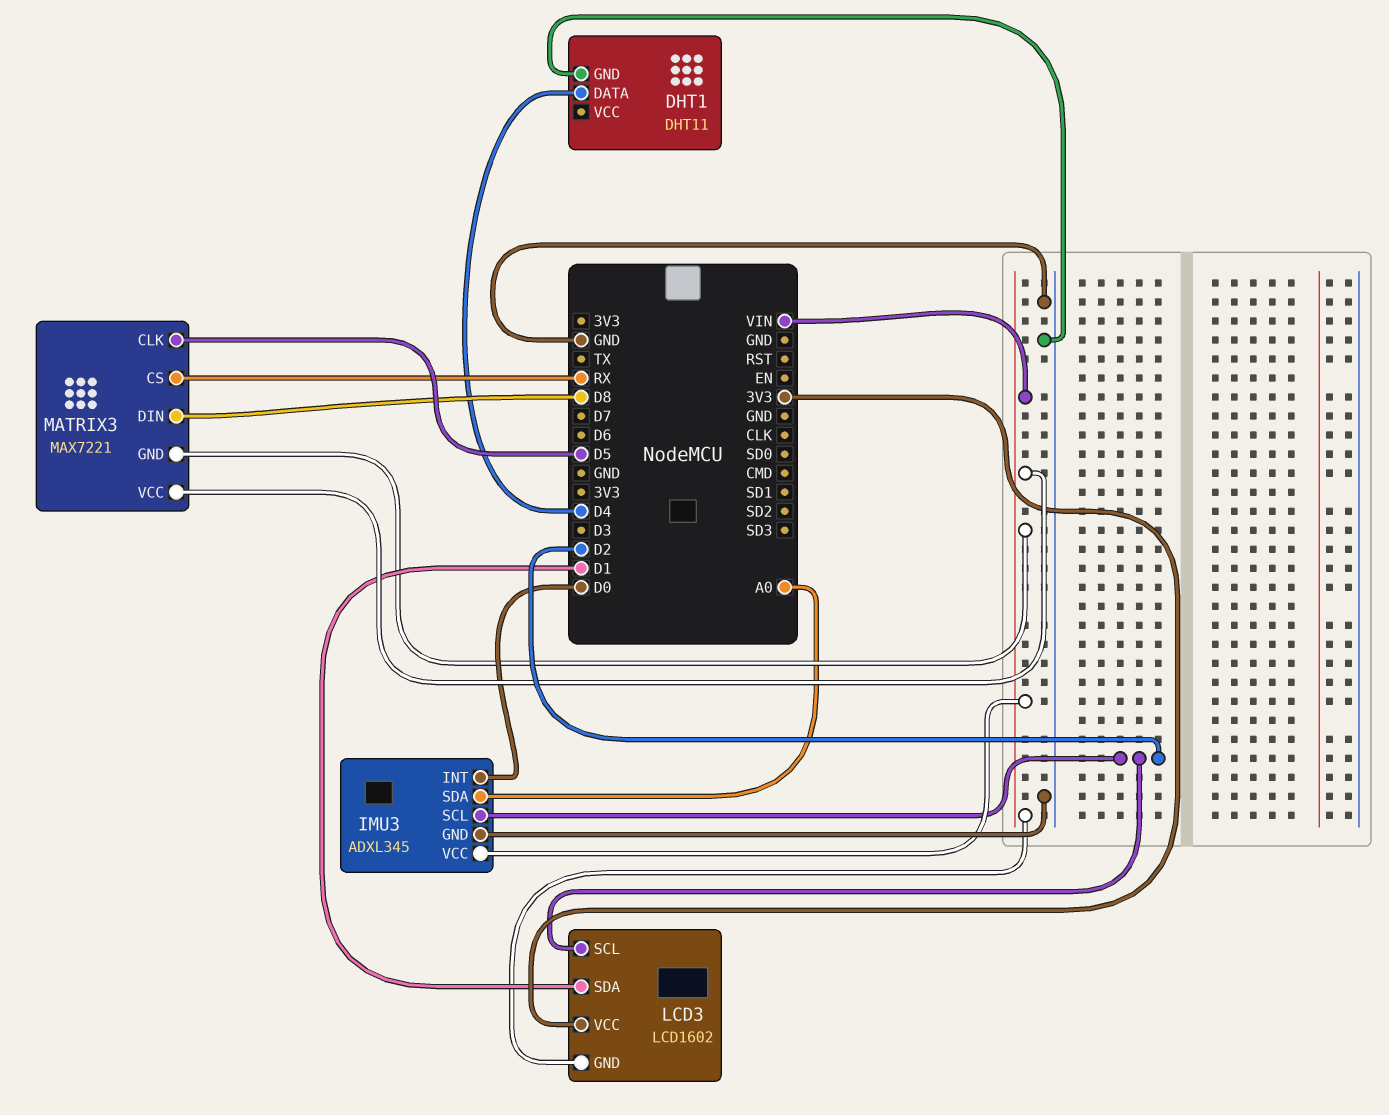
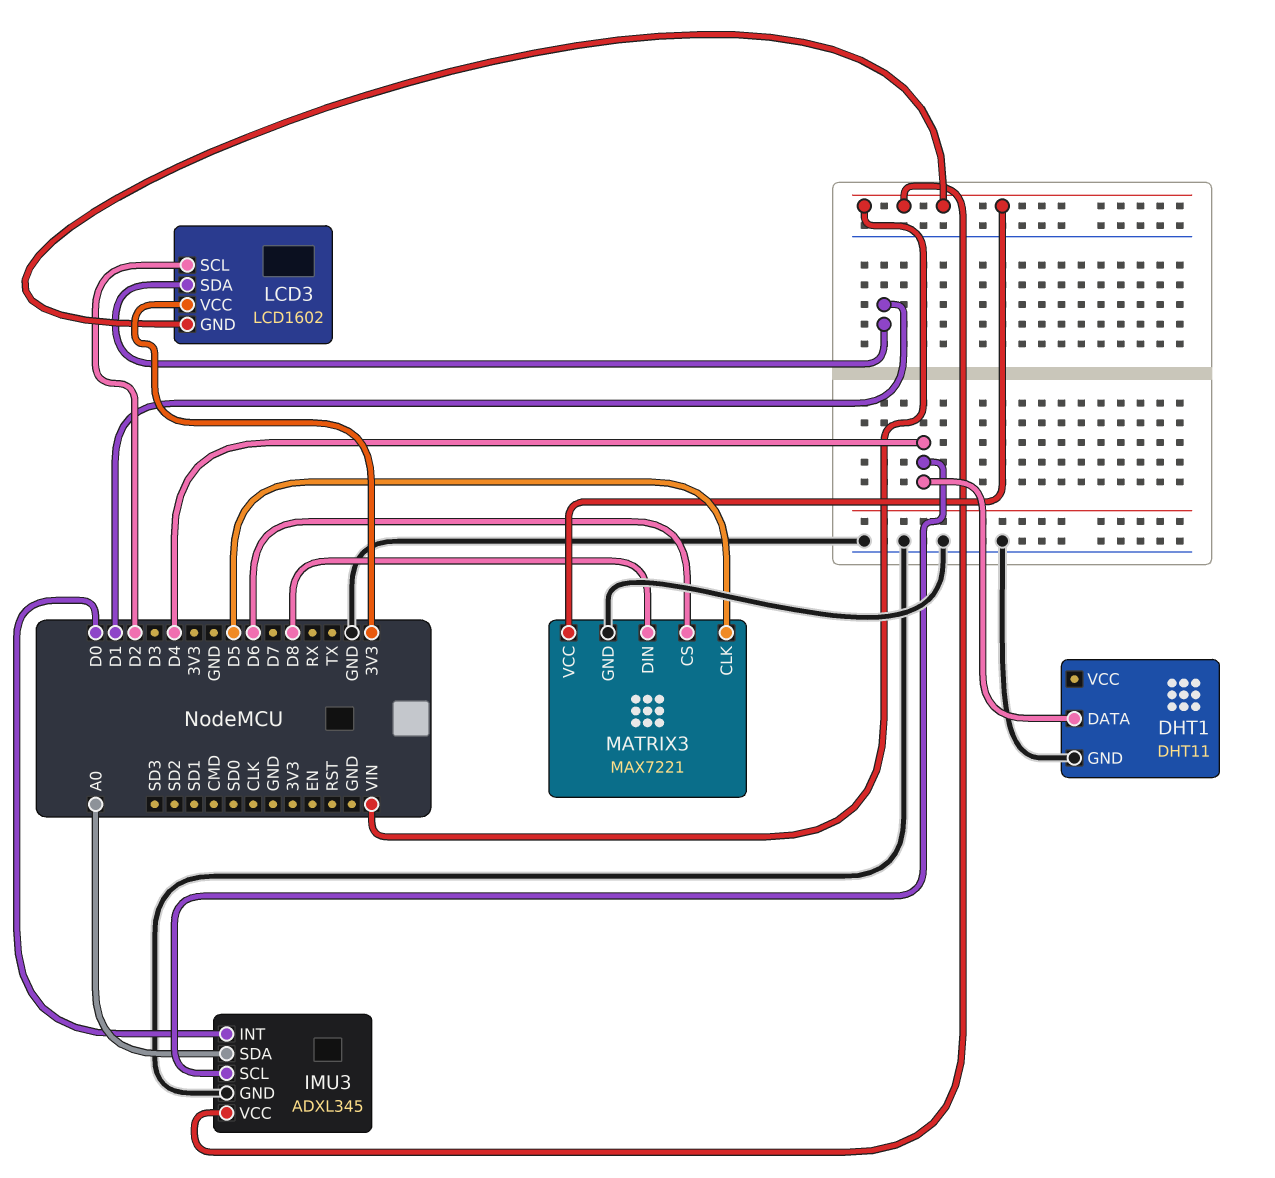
IMU3 pin SCL: D2 -> D4
MATRIX3 pin CS: RX -> D6
MATRIX3 pin GND: VIN -> GND

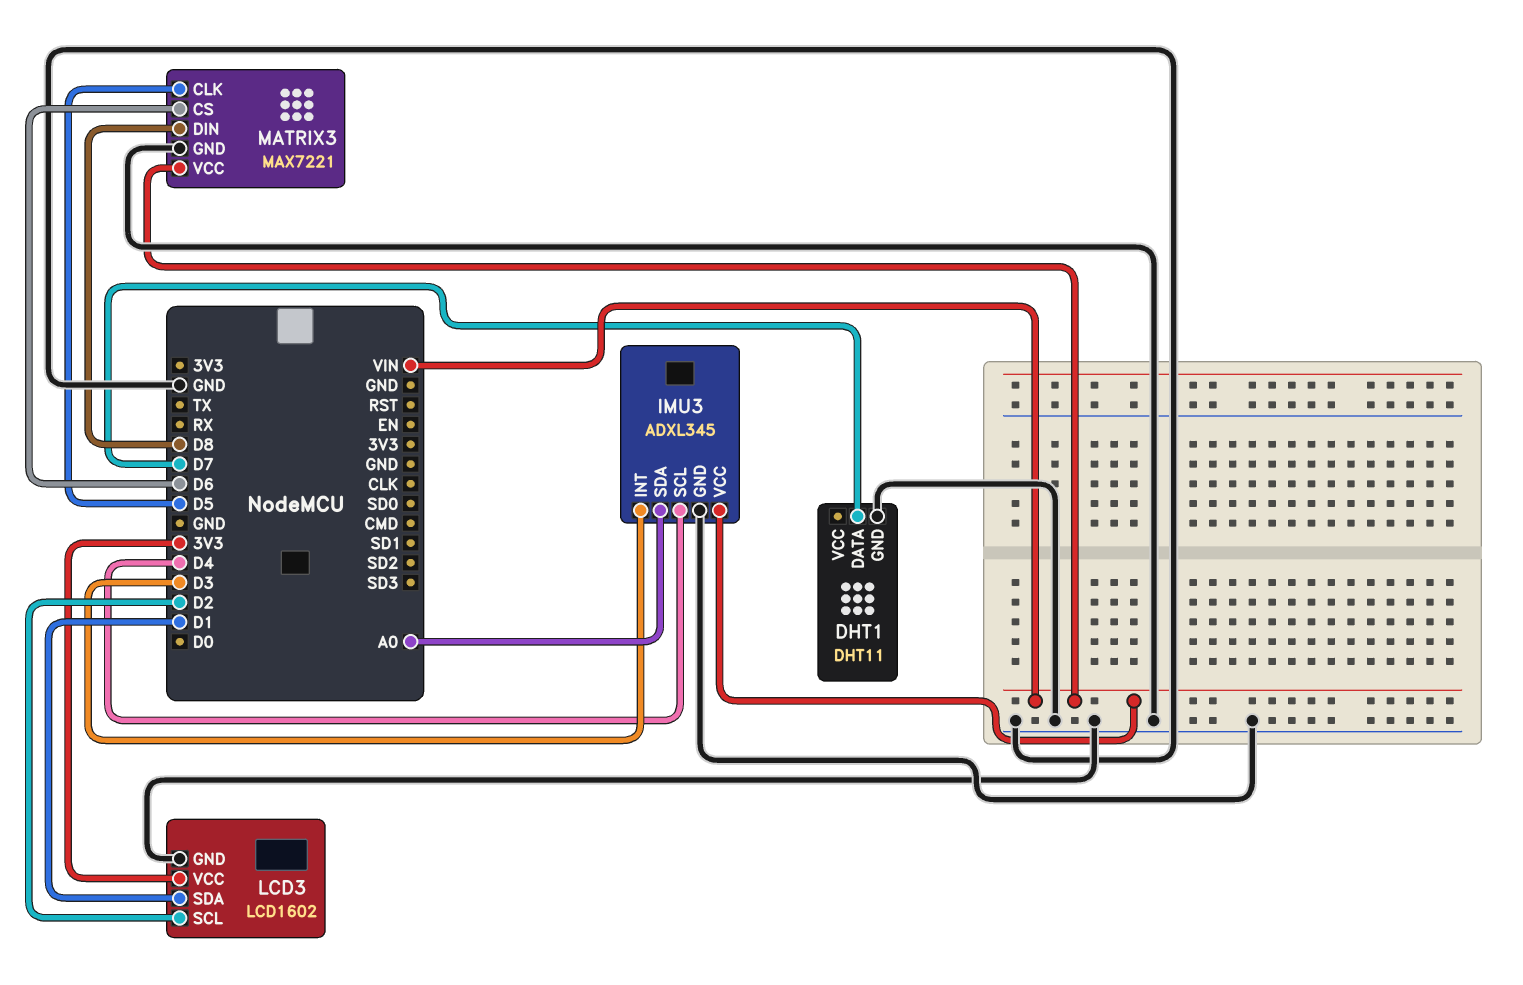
DHT1 pin DATA: D4 -> D7
IMU3 pin INT: D0 -> D3
LCD3 pin GND: VIN -> GND

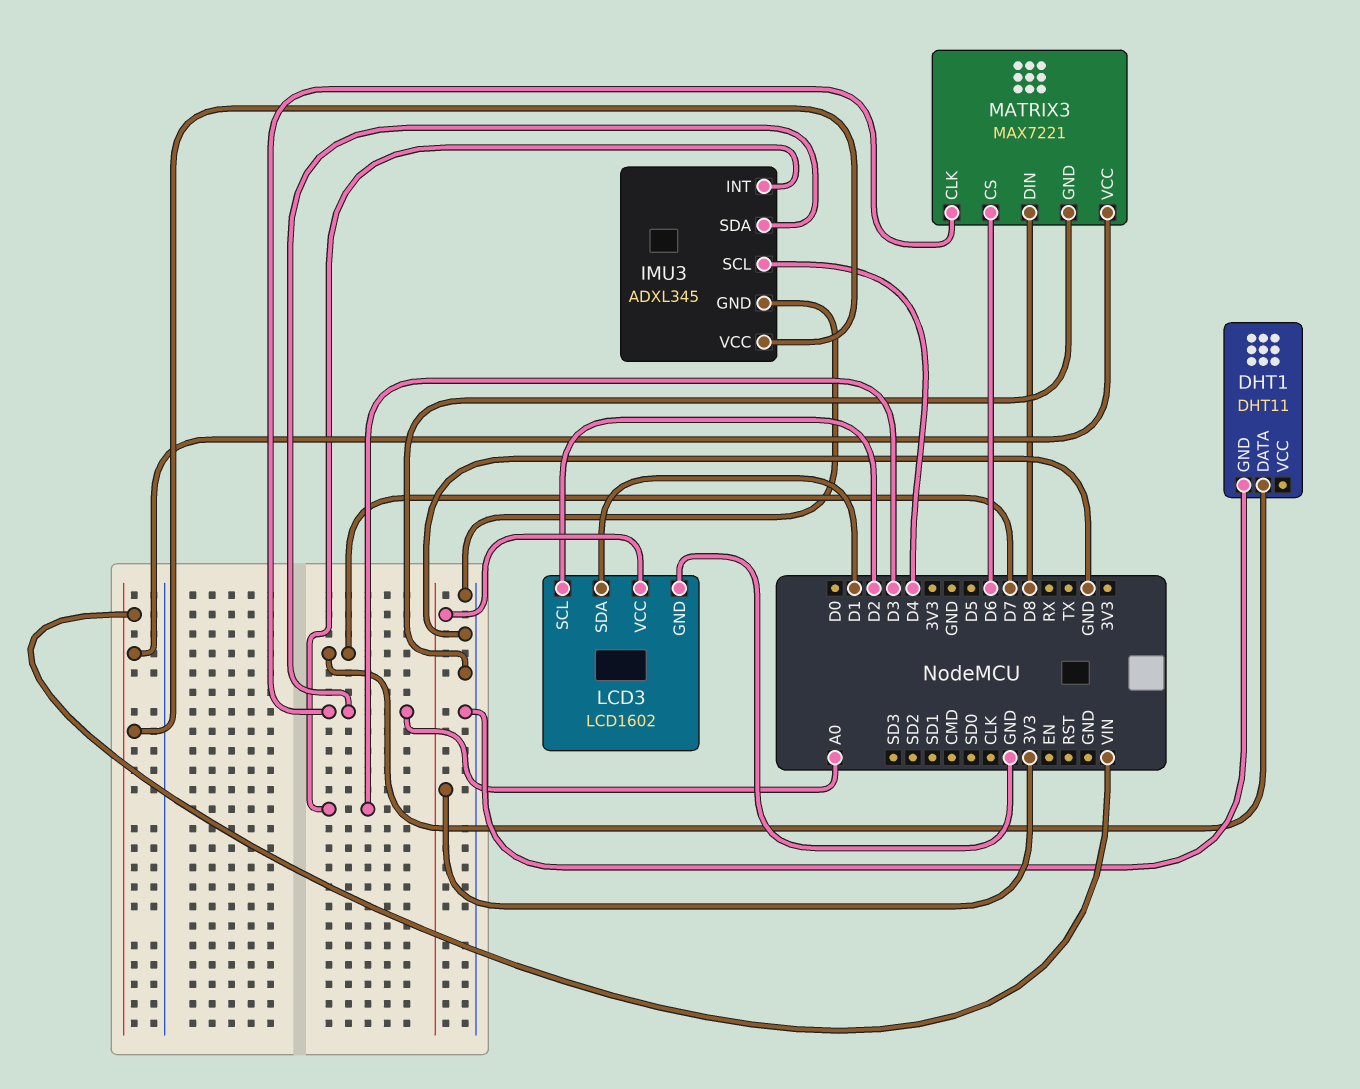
MATRIX3 pin CLK: D5 -> A0

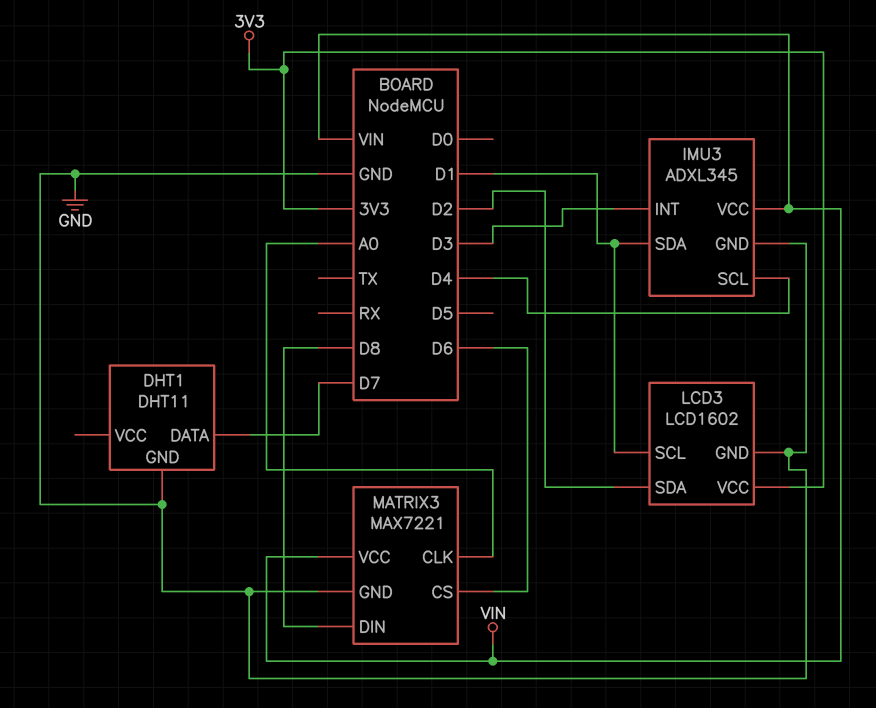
IMU3 pin SDA: A0 -> D1
LCD3 pin SCL: D2 -> D1
LCD3 pin SDA: D1 -> D2

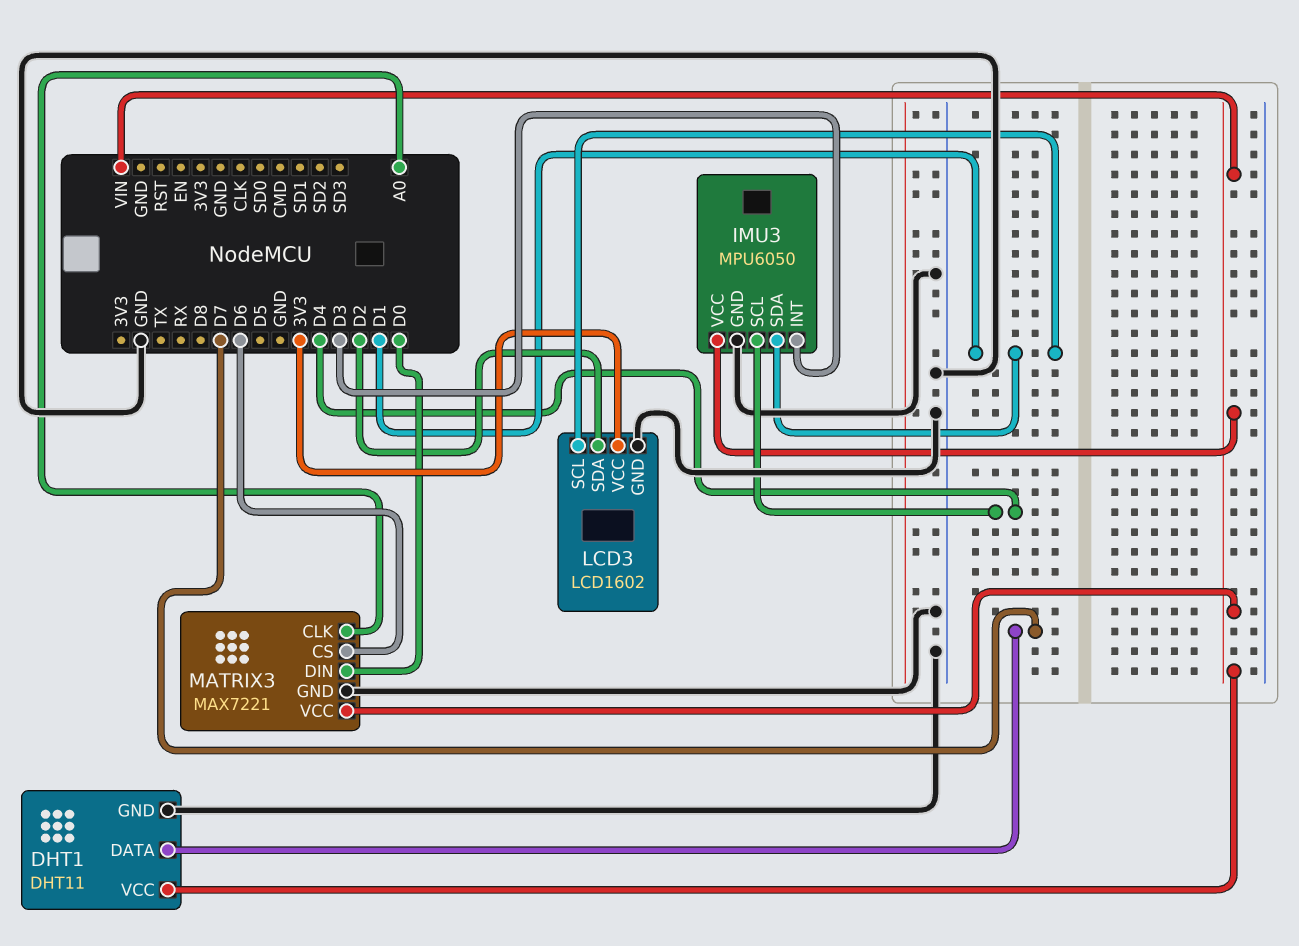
DHT1 pin VCC: none -> VIN
IMU3: ADXL345 -> MPU6050
MATRIX3 pin DIN: D8 -> D0

